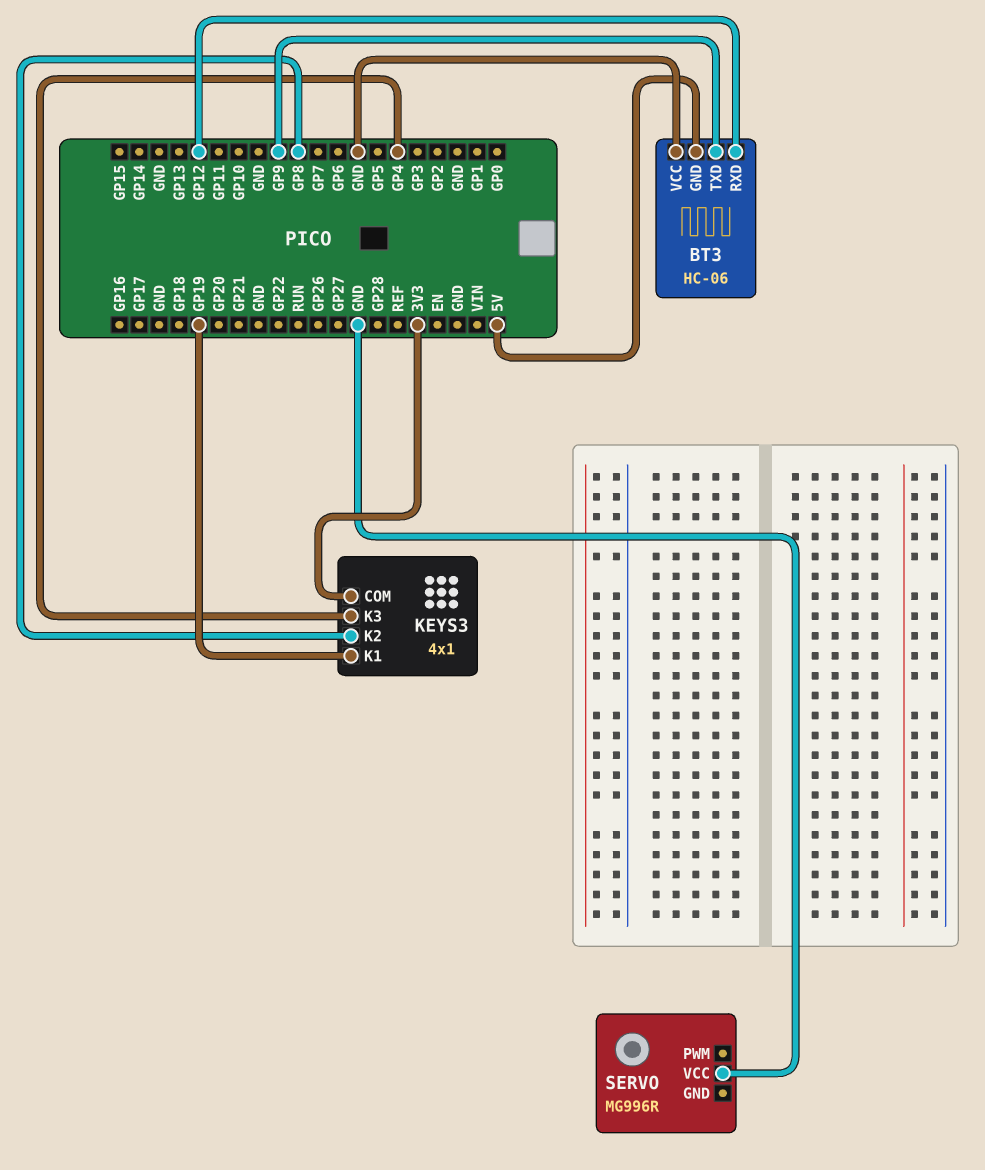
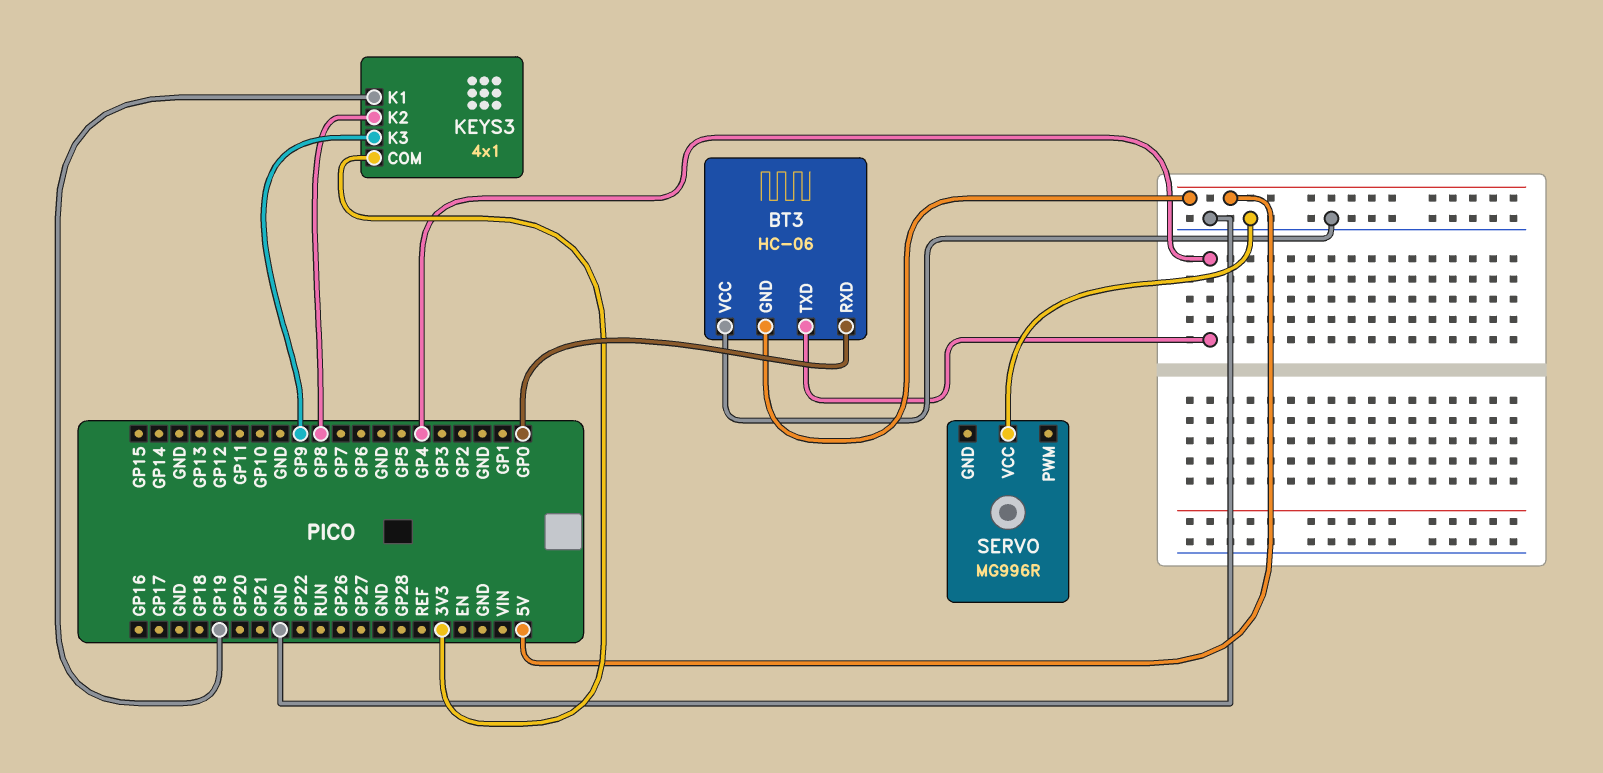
BT3 pin RXD: GP12 -> GP0
BT3 pin TXD: GP9 -> GP4
KEYS3 pin K3: GP4 -> GP9

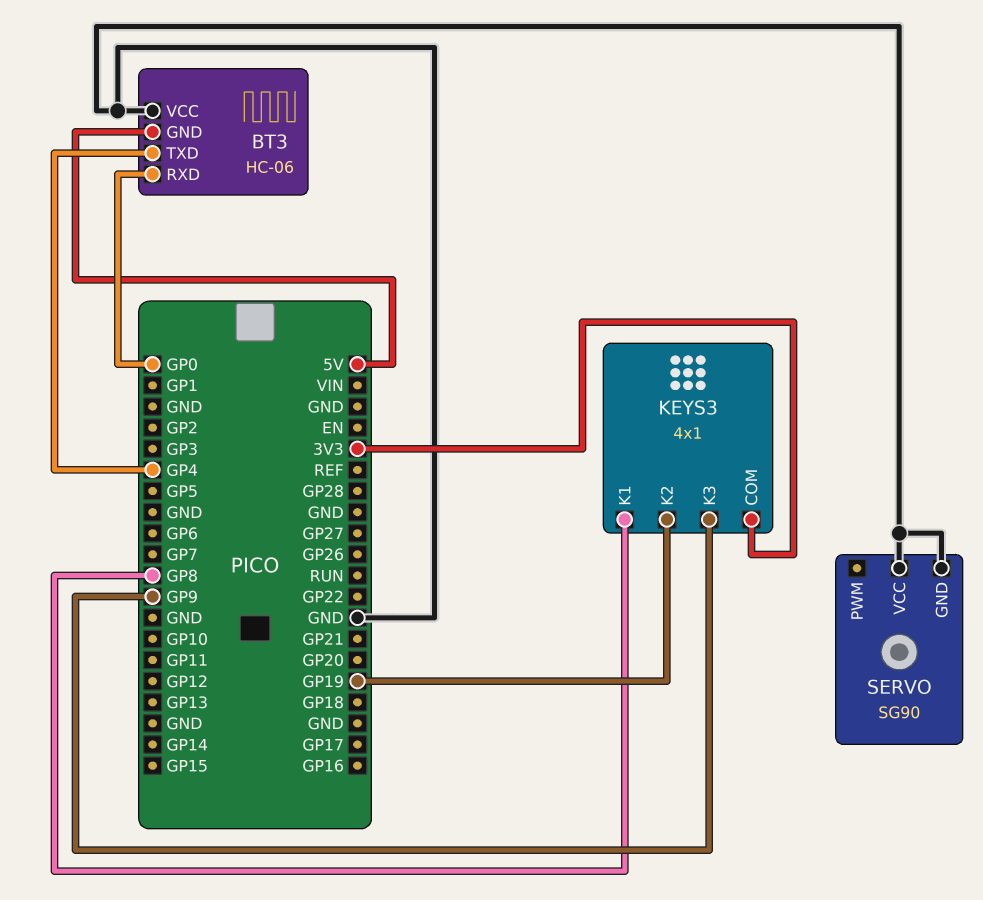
KEYS3 pin K1: GP19 -> GP8
KEYS3 pin K2: GP8 -> GP19
SERVO: MG996R -> SG90
SERVO pin GND: none -> GND

